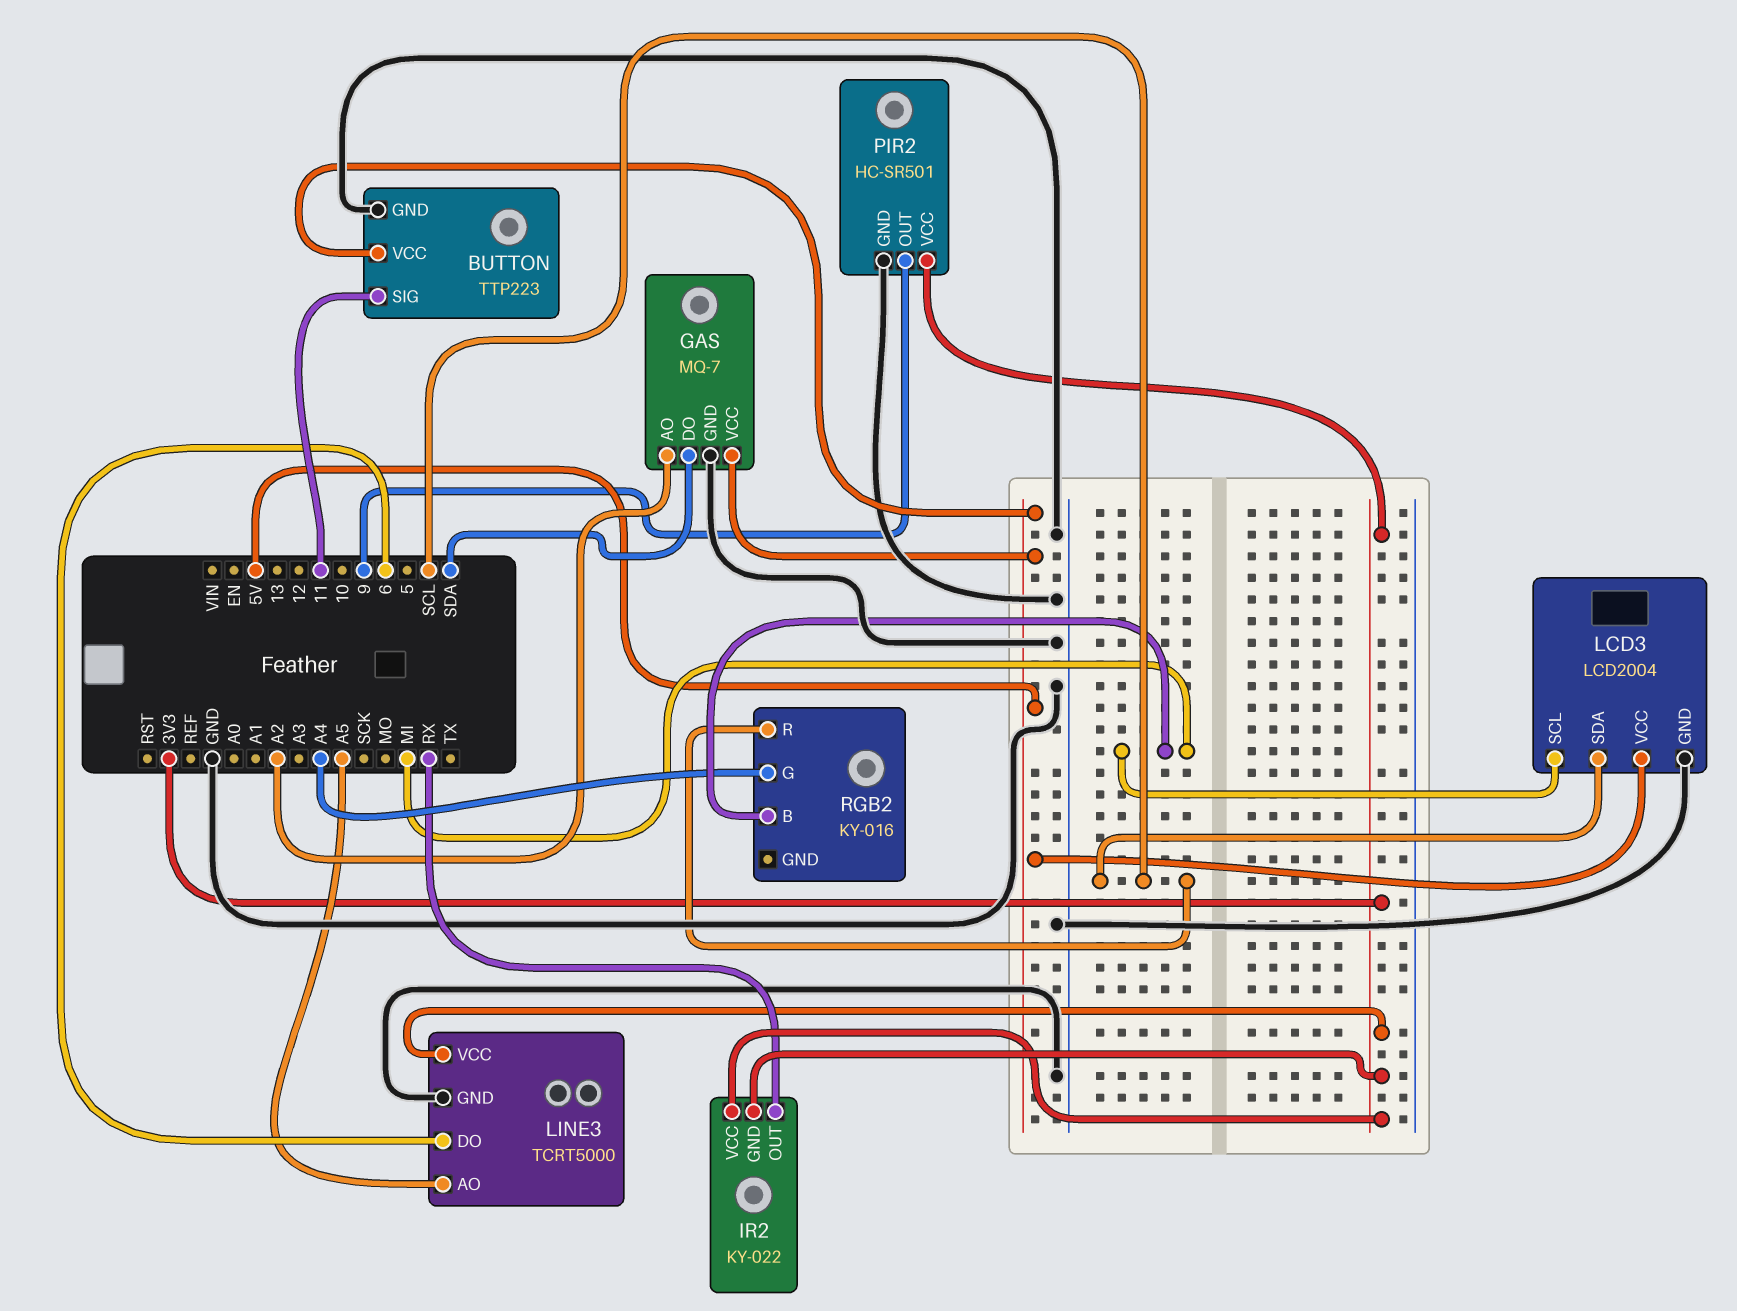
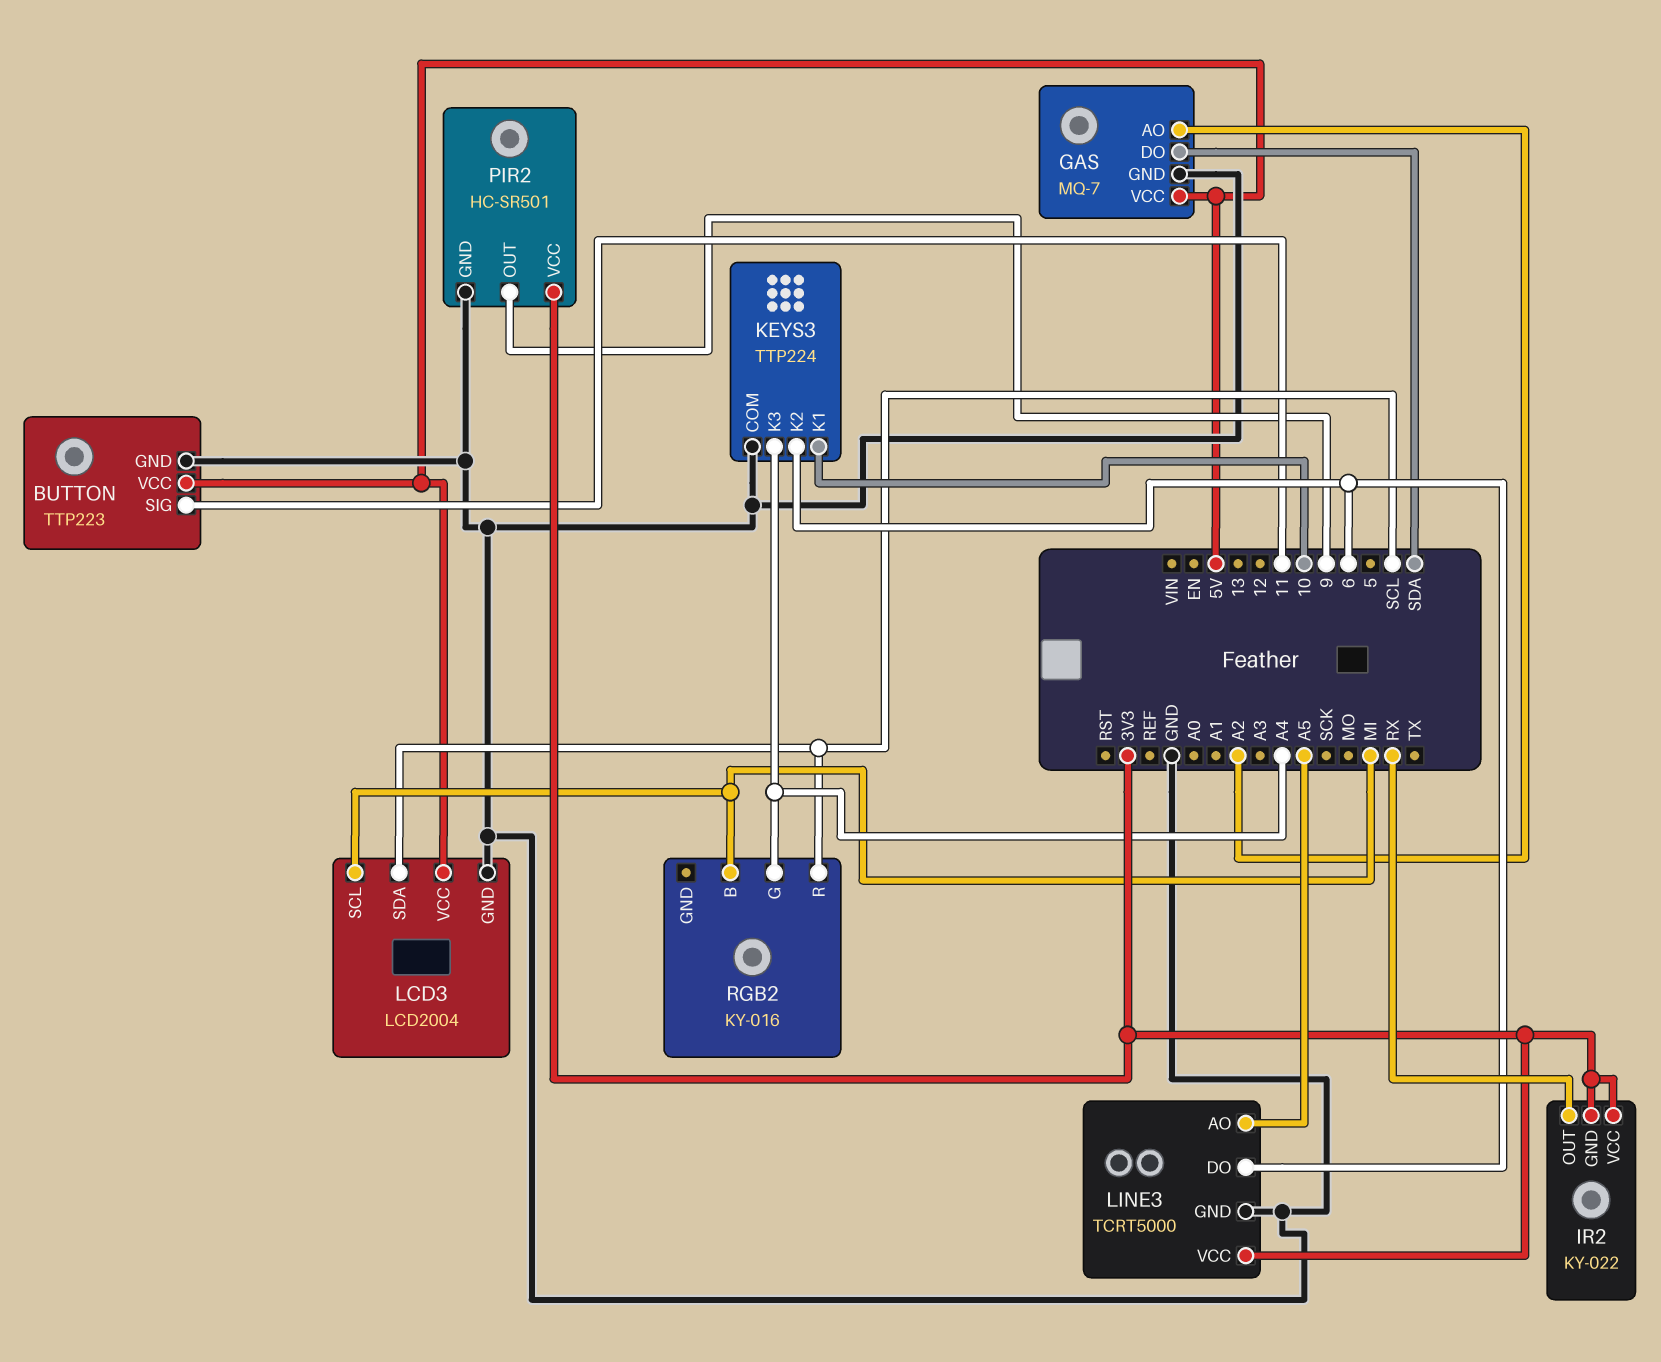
KEYS3: none -> TTP224
KEYS3 pin COM: none -> GND
KEYS3 pin K1: none -> 10
KEYS3 pin K2: none -> 6
KEYS3 pin K3: none -> A4

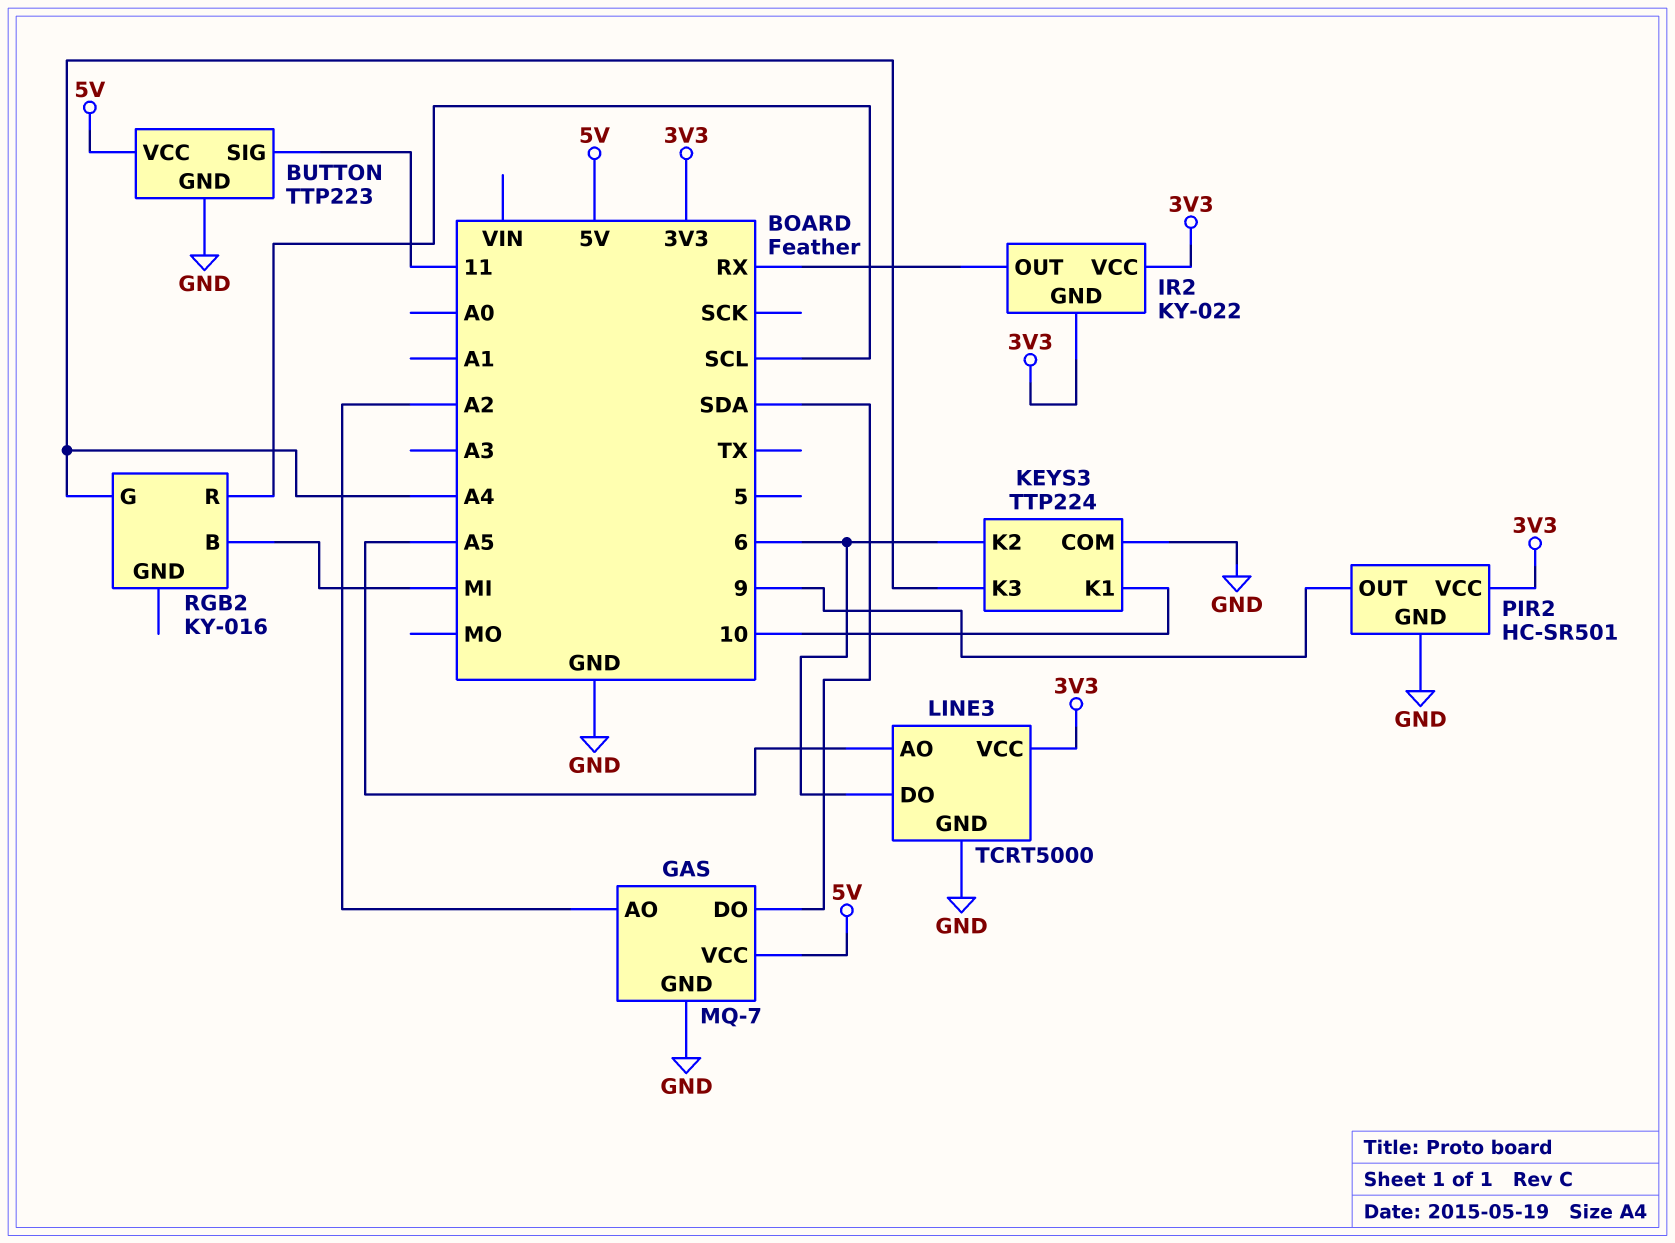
LCD3: LCD2004 -> none
LCD3 pin GND: GND -> none
LCD3 pin SCL: MI -> none
LCD3 pin SDA: SCL -> none
LCD3 pin VCC: 5V -> none

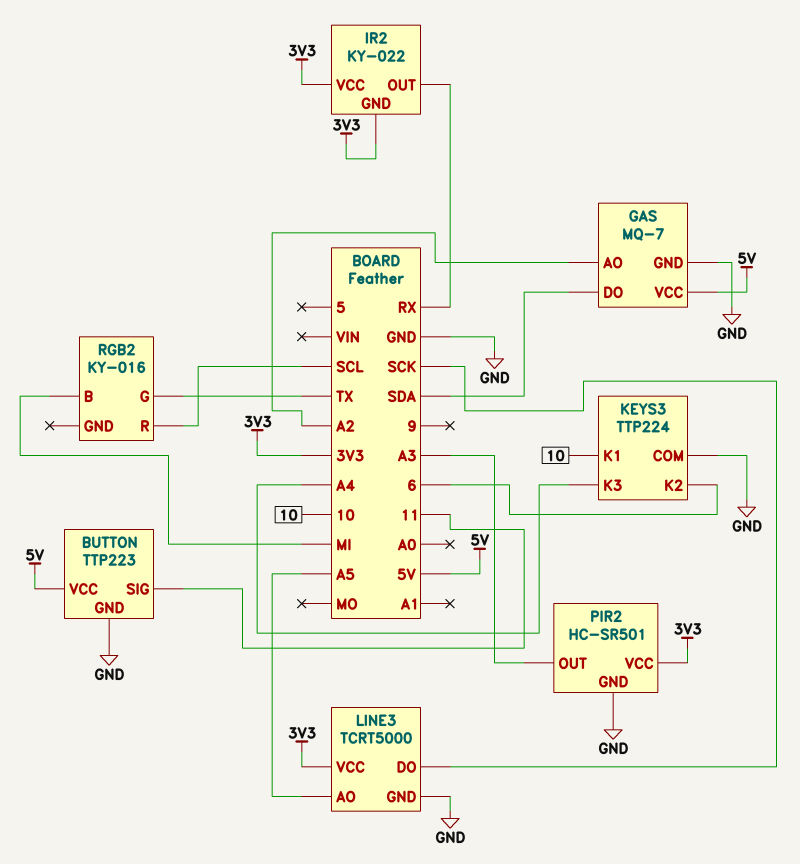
LINE3 pin DO: 6 -> SCK
PIR2 pin OUT: 9 -> A3
RGB2 pin G: A4 -> TX

